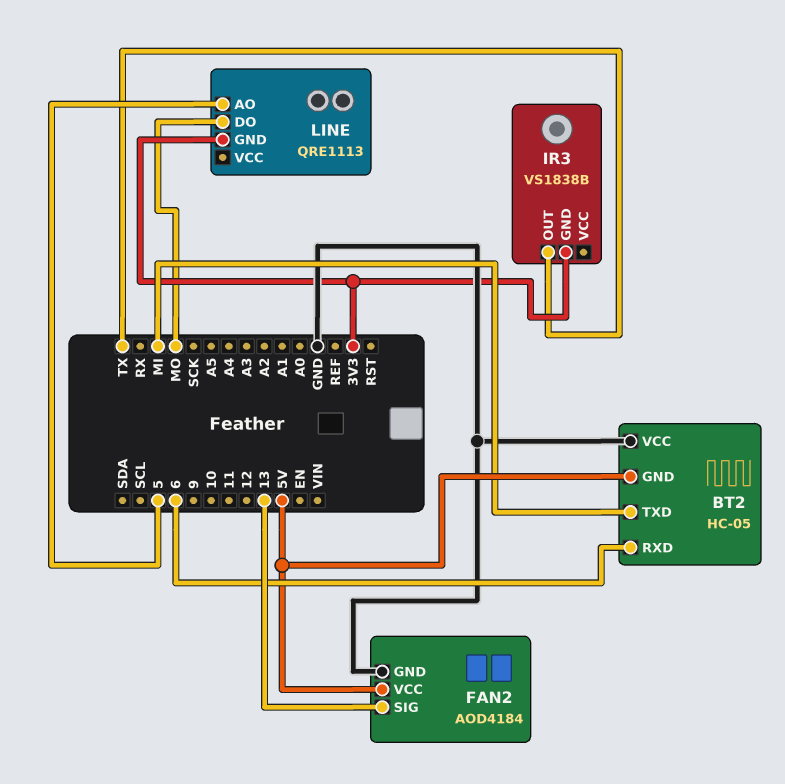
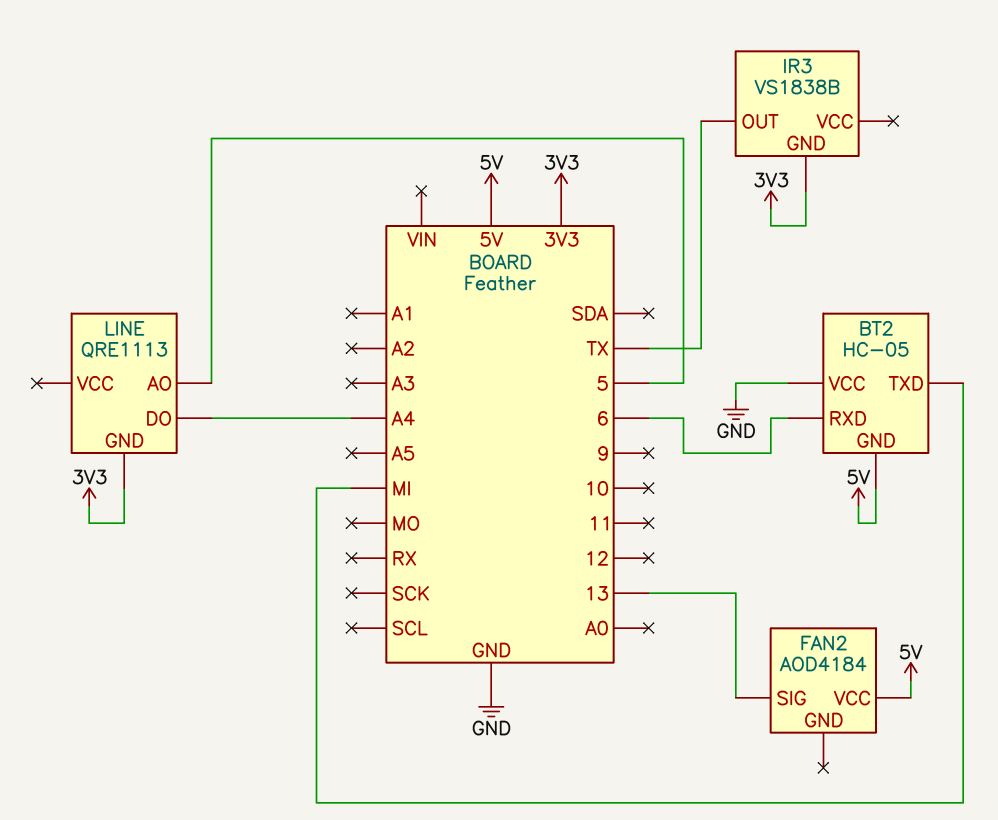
FAN2 pin GND: GND -> none
LINE pin DO: MO -> A4

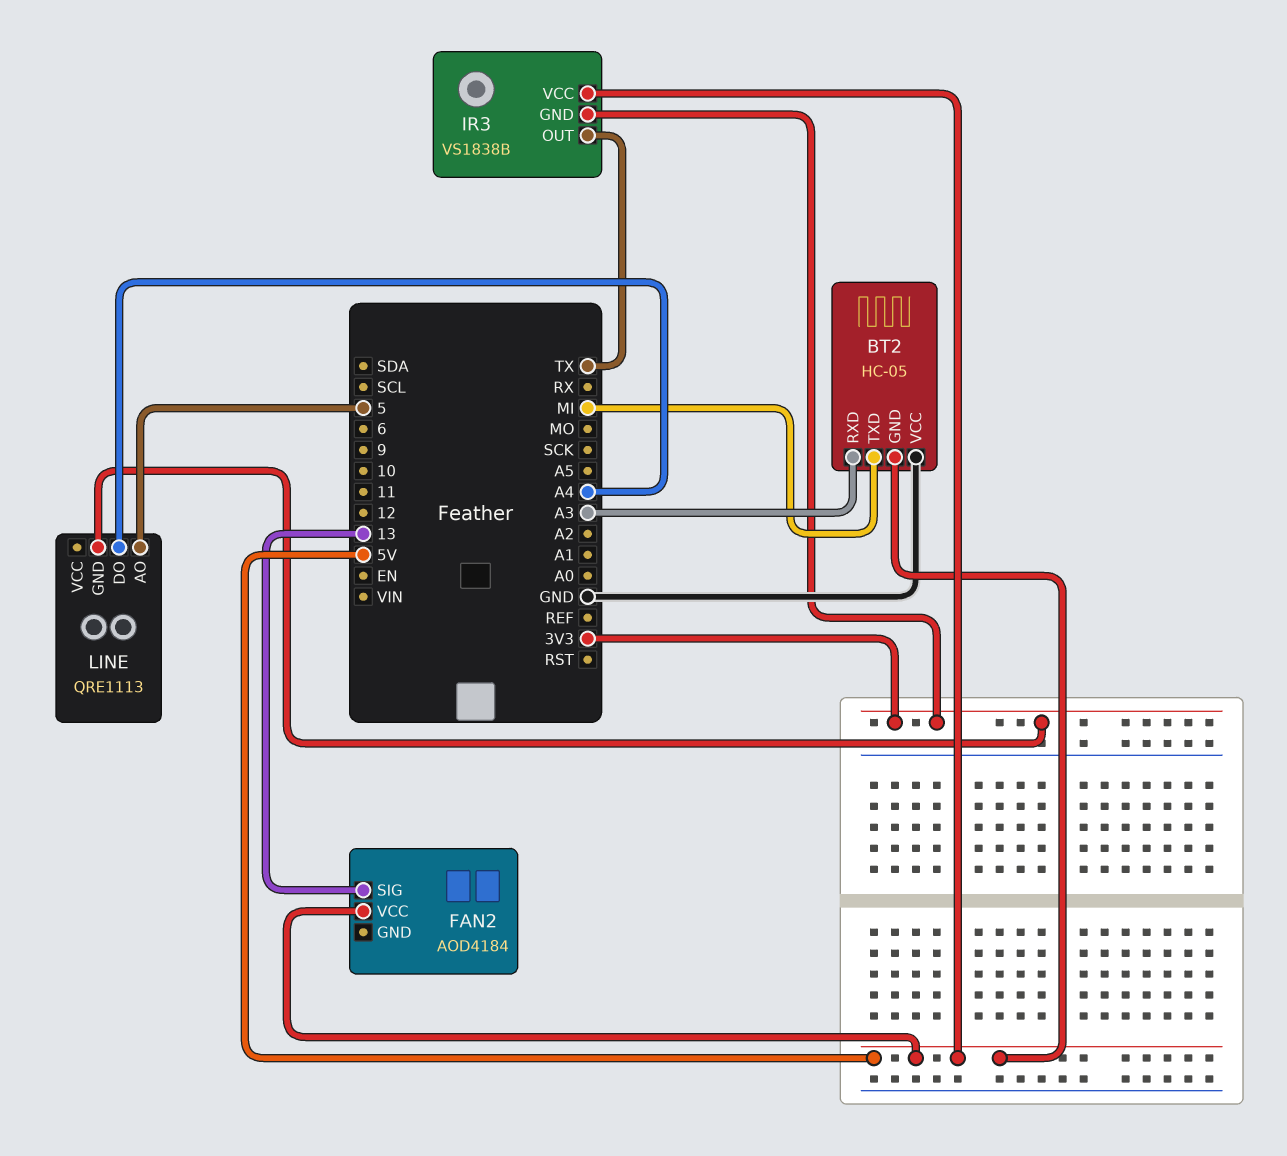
BT2 pin RXD: 6 -> A3
IR3 pin VCC: none -> 5V

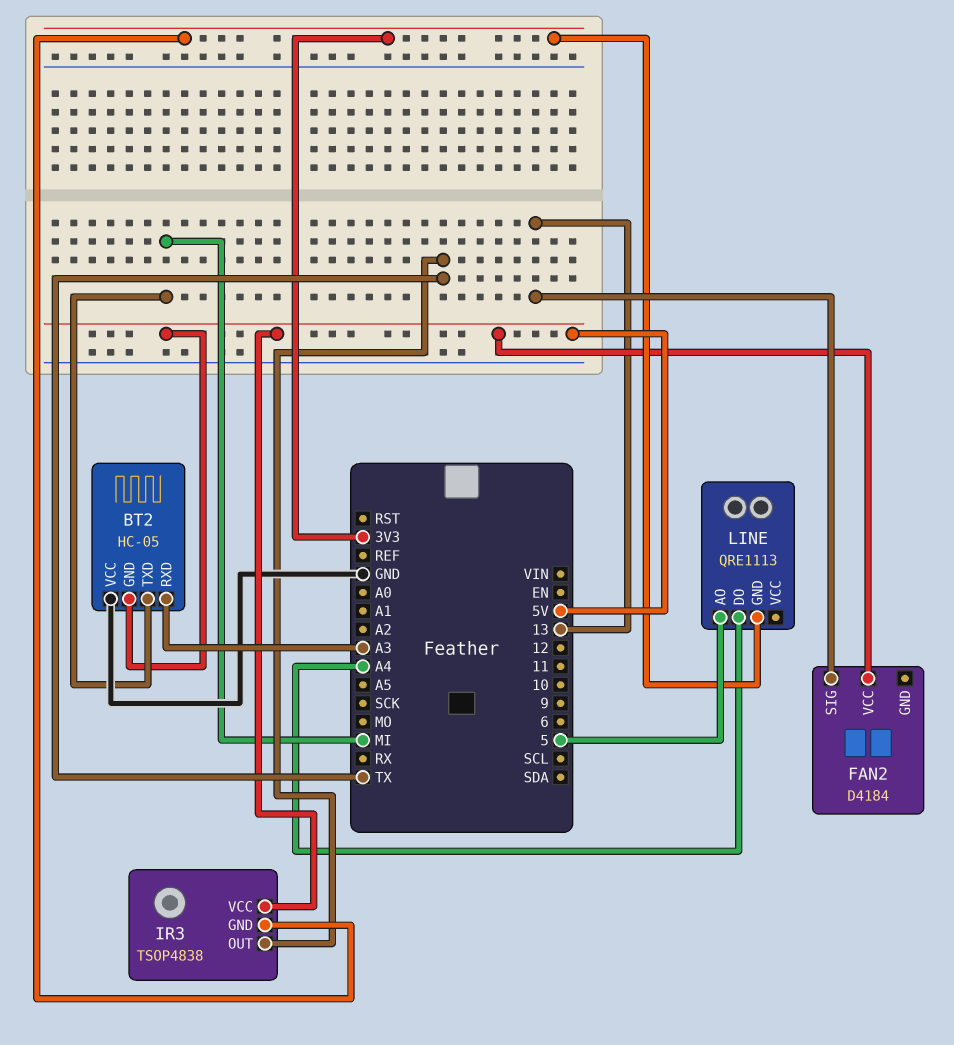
FAN2: AOD4184 -> D4184
IR3: VS1838B -> TSOP4838

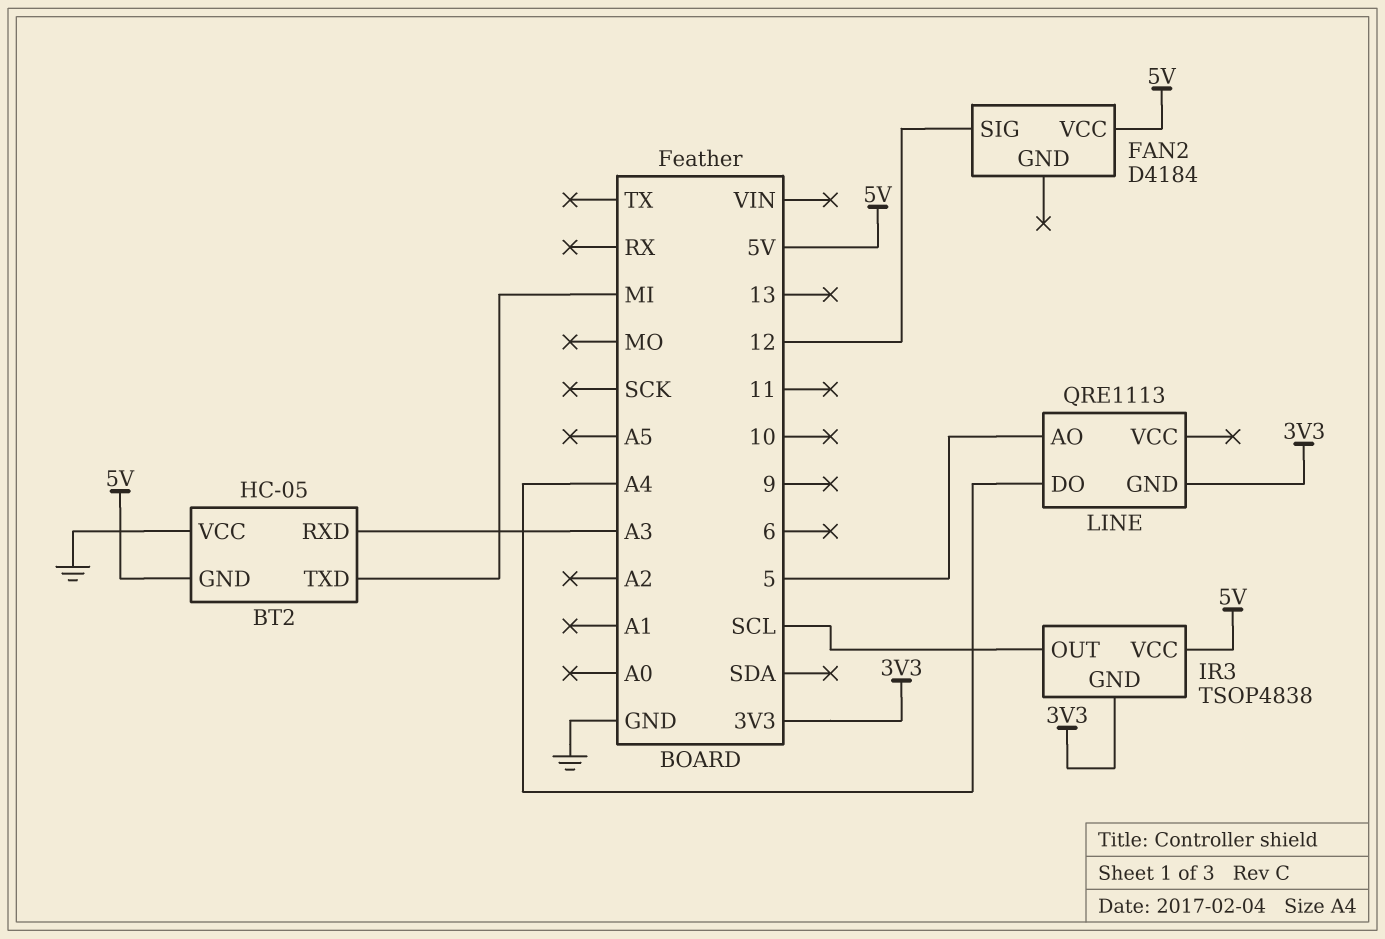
FAN2 pin SIG: 13 -> 12
IR3 pin OUT: TX -> SCL

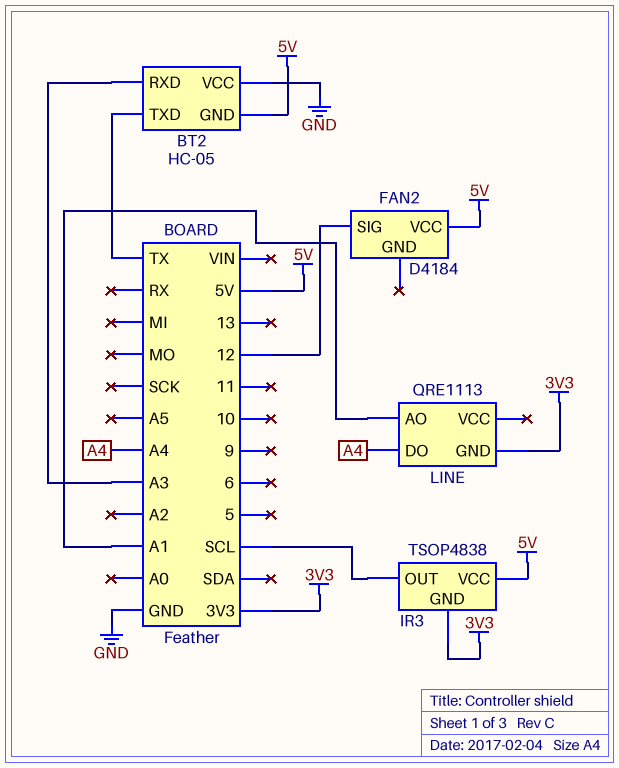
BT2 pin TXD: MI -> TX
LINE pin AO: 5 -> A1

